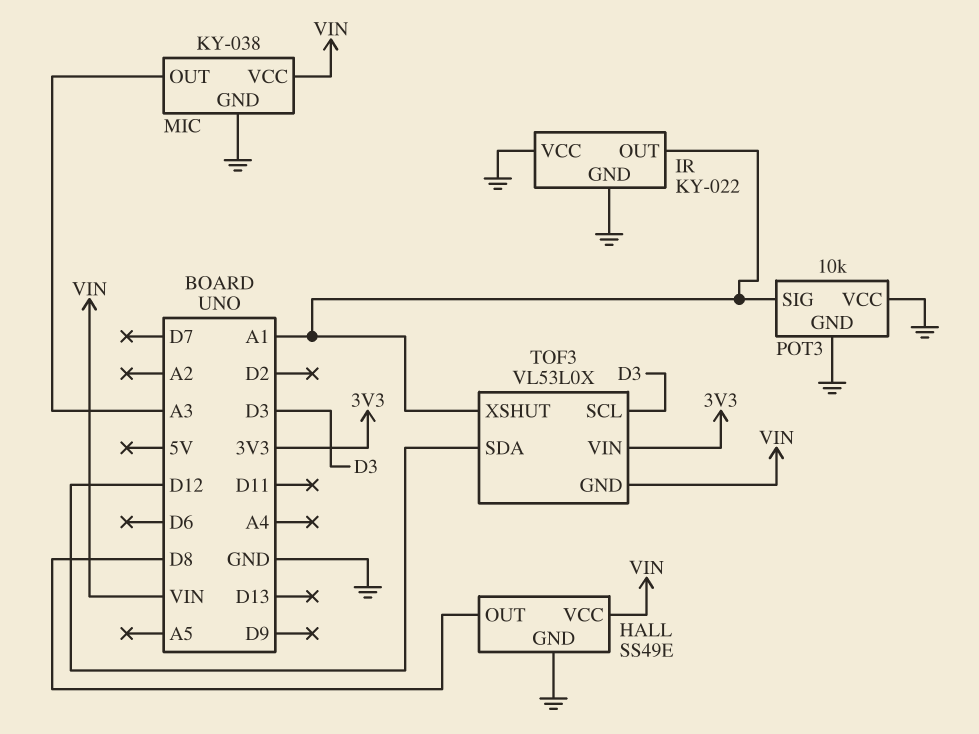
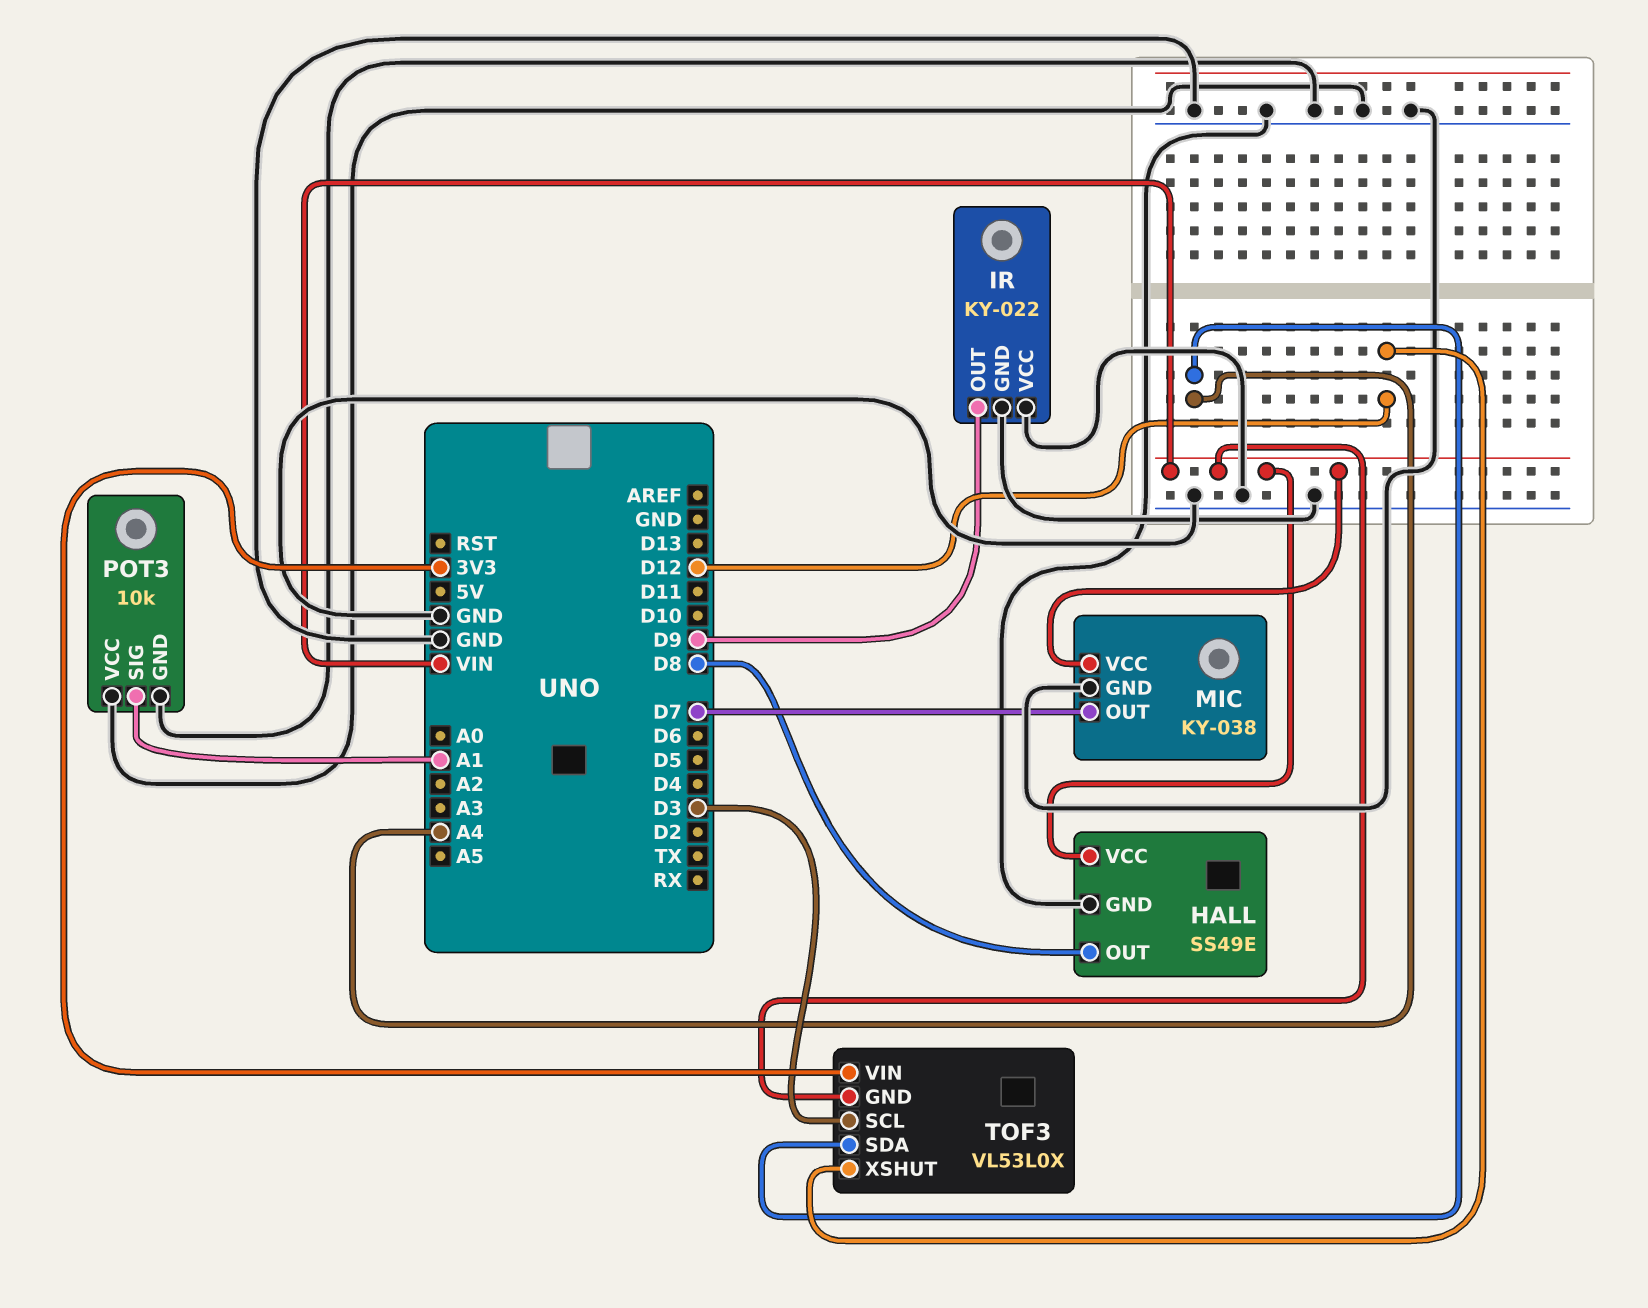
IR pin OUT: A1 -> D9
MIC pin OUT: A3 -> D7
TOF3 pin SDA: D12 -> A4
TOF3 pin XSHUT: A1 -> D12

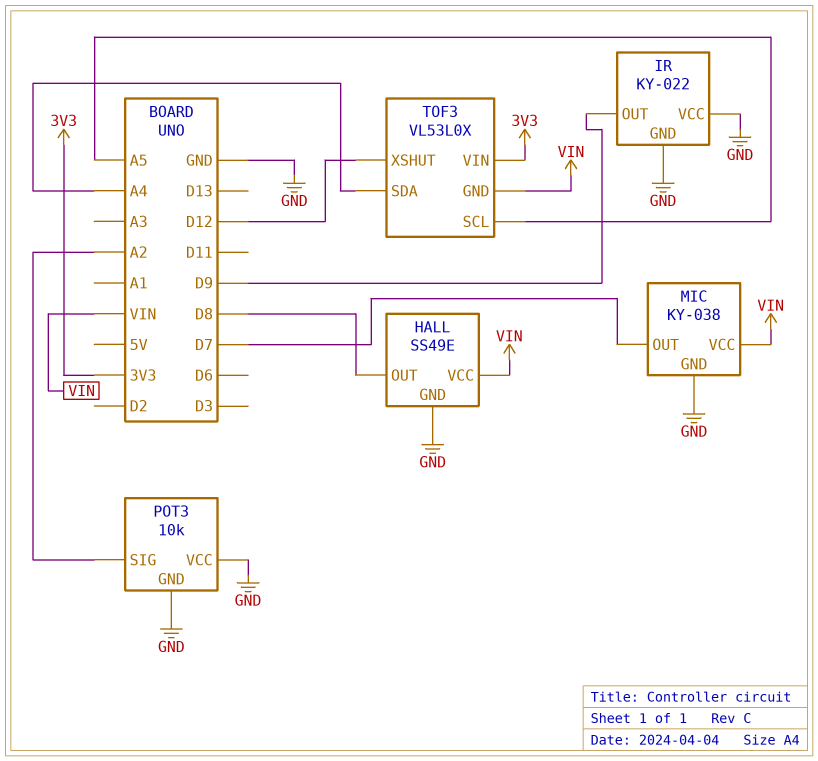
POT3 pin SIG: A1 -> A2
TOF3 pin SCL: D3 -> A5

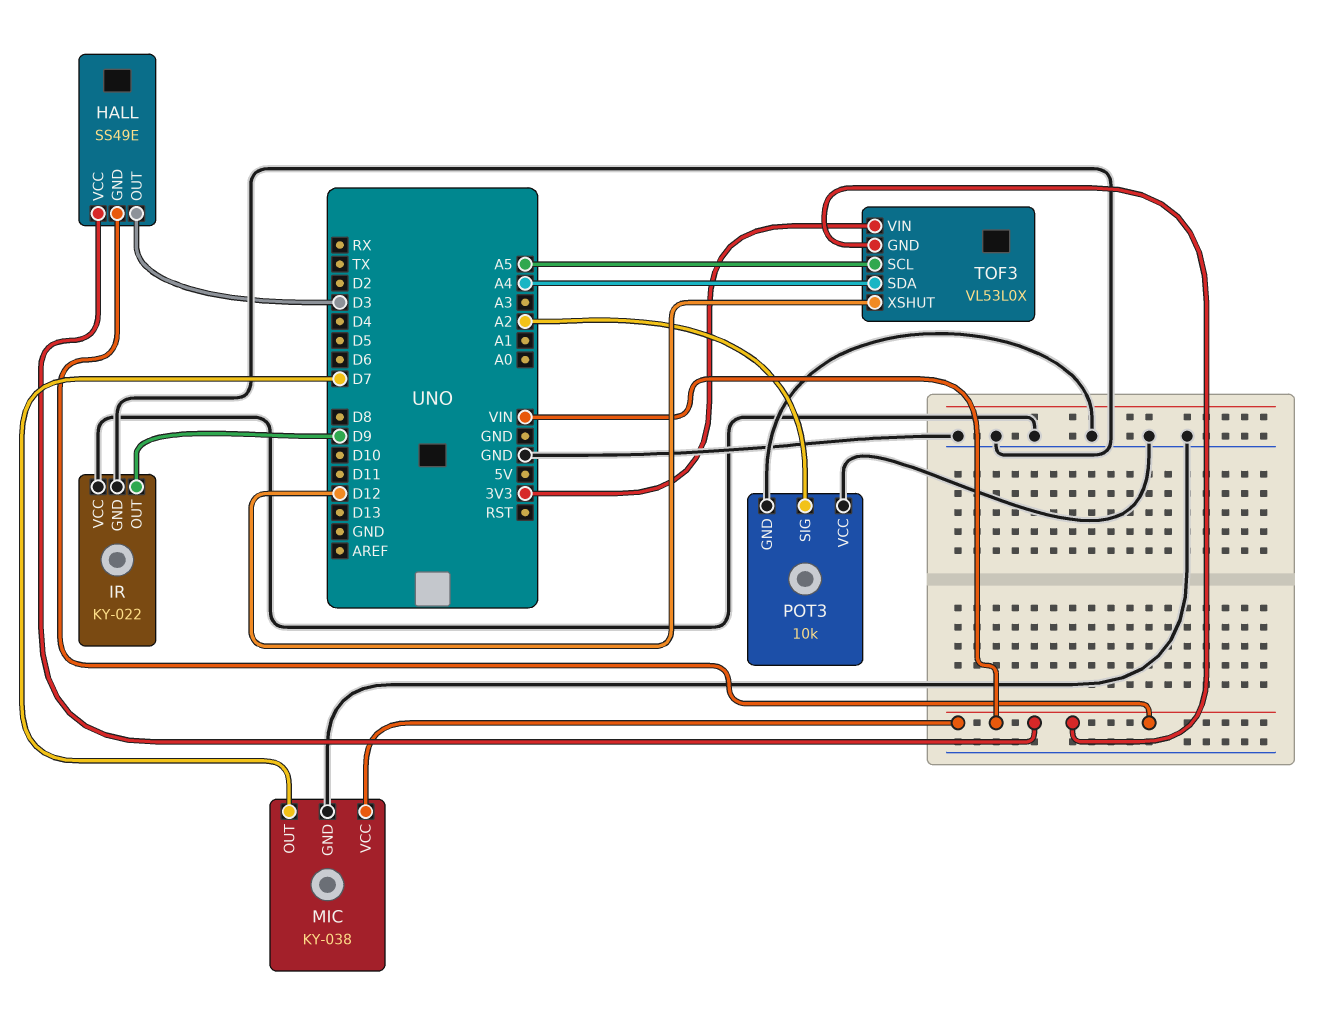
HALL pin GND: GND -> VIN
HALL pin OUT: D8 -> D3

